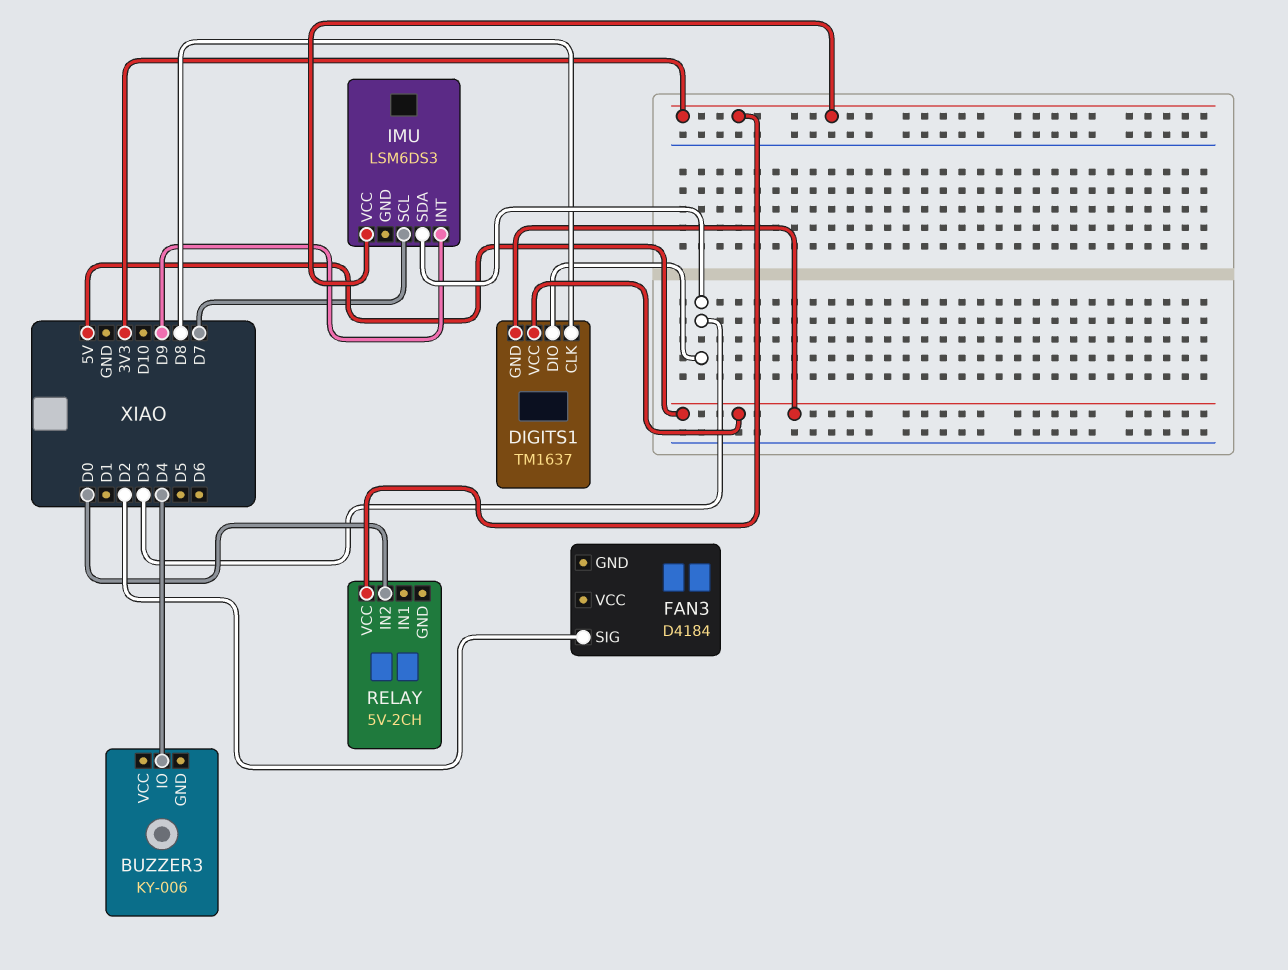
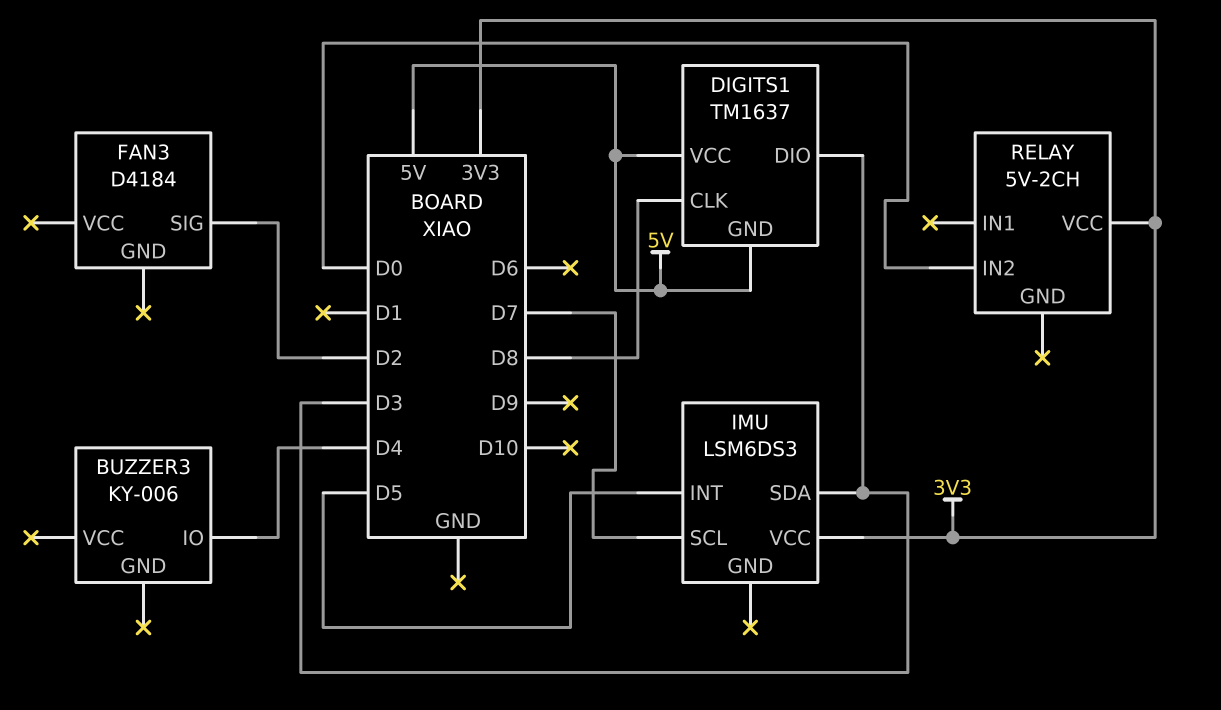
IMU pin INT: D9 -> D5

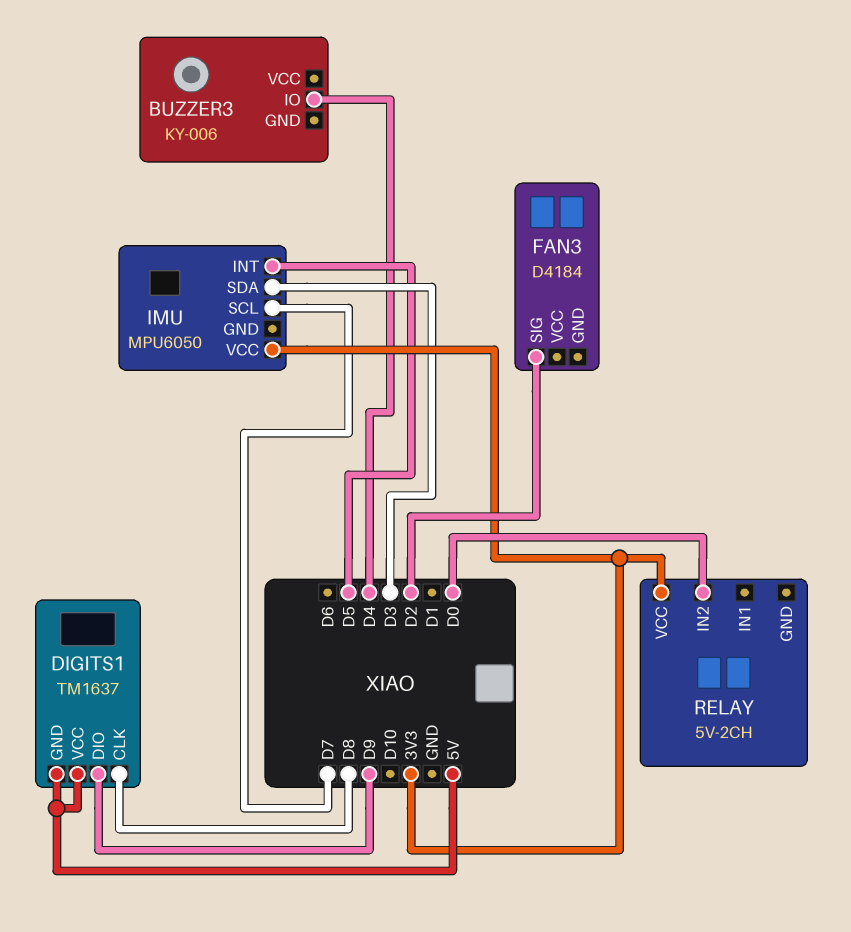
DIGITS1 pin DIO: D3 -> D9
IMU: LSM6DS3 -> MPU6050

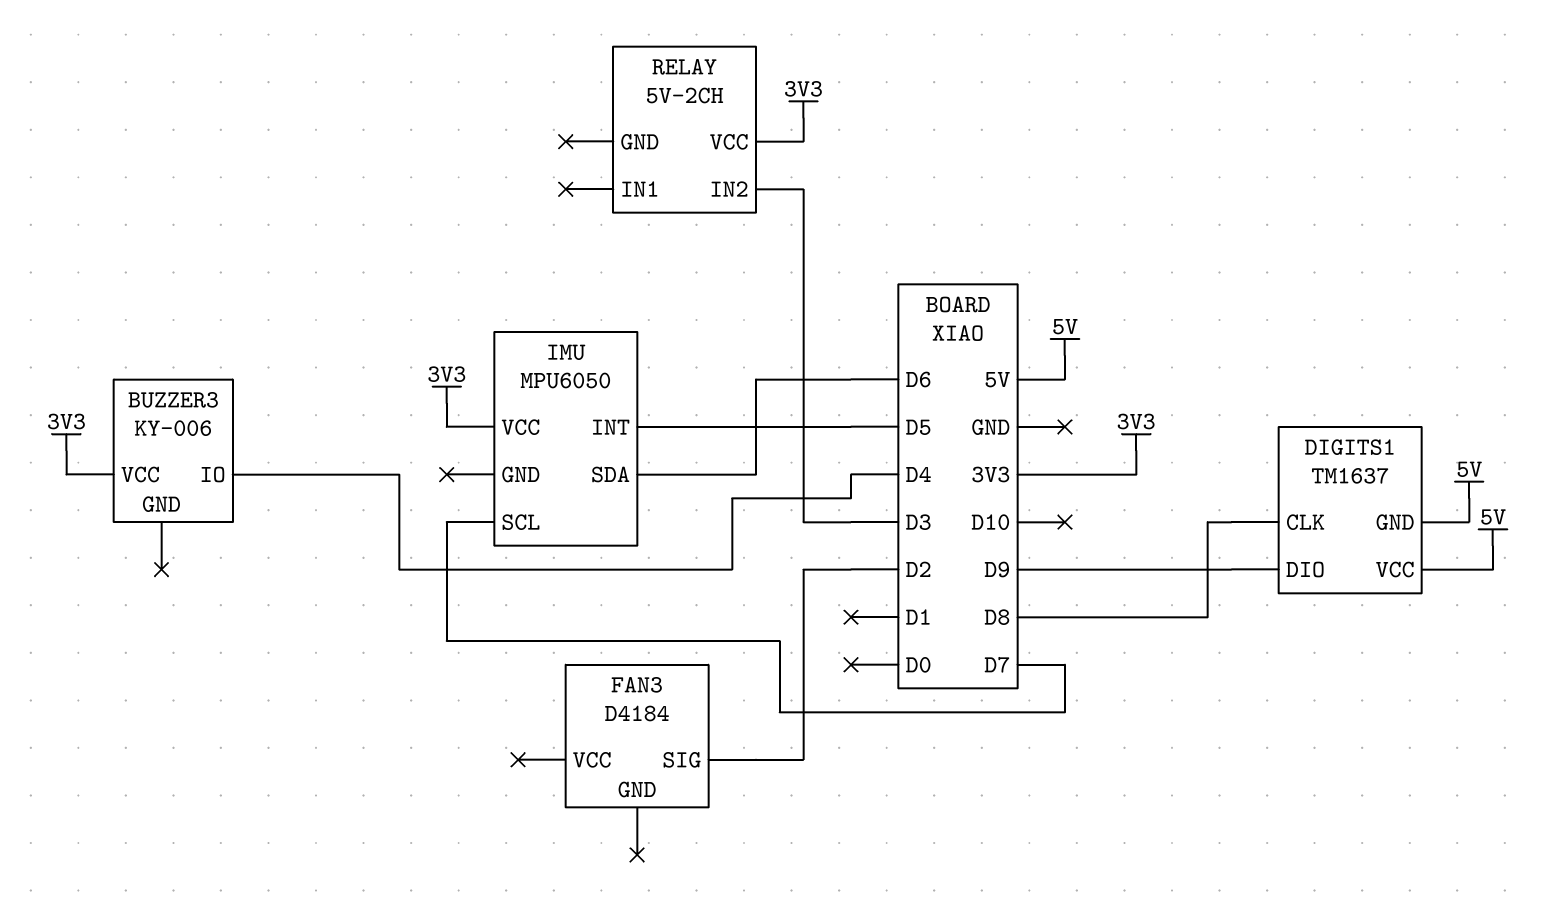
BUZZER3 pin VCC: none -> 3V3
IMU pin SDA: D3 -> D6
RELAY pin IN2: D0 -> D3

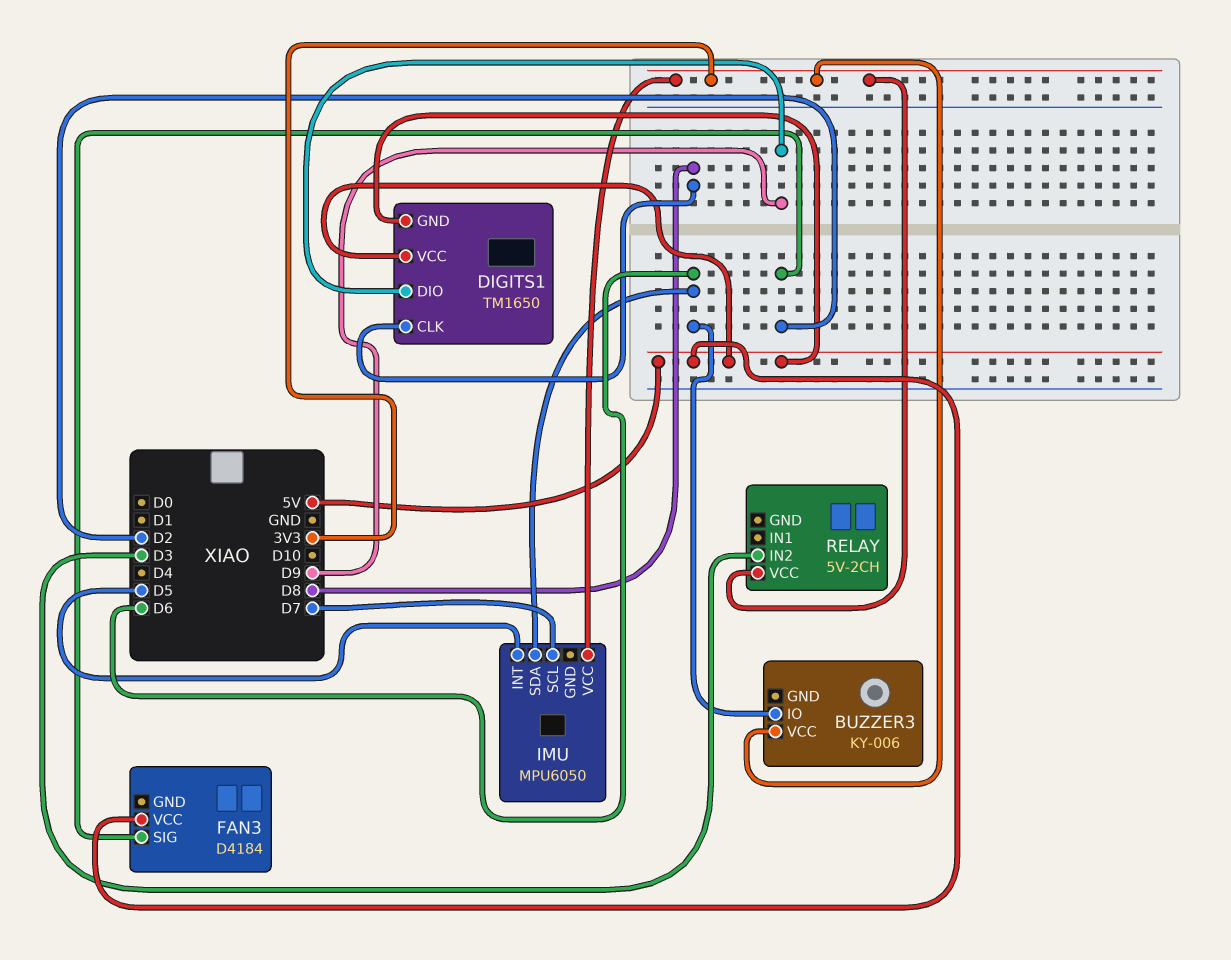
BUZZER3 pin IO: D4 -> D6
DIGITS1: TM1637 -> TM1650
FAN3 pin VCC: none -> 5V

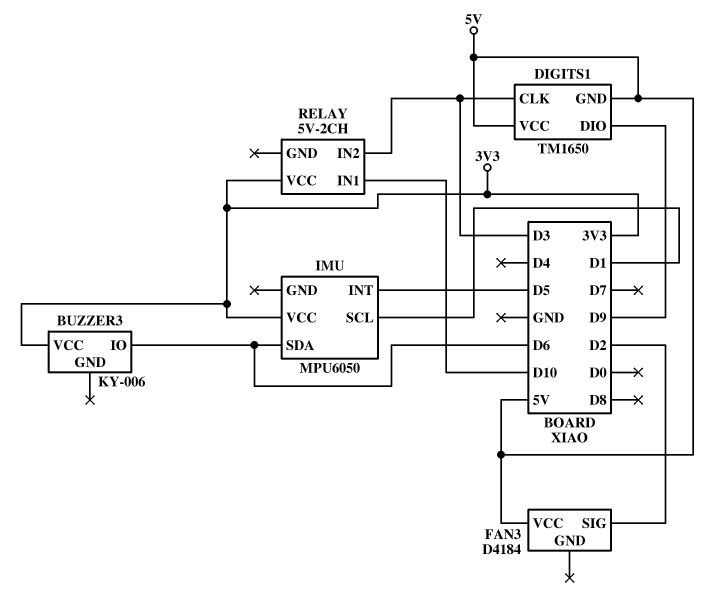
DIGITS1 pin CLK: D8 -> D3
IMU pin SCL: D7 -> D1
RELAY pin IN1: none -> D10

